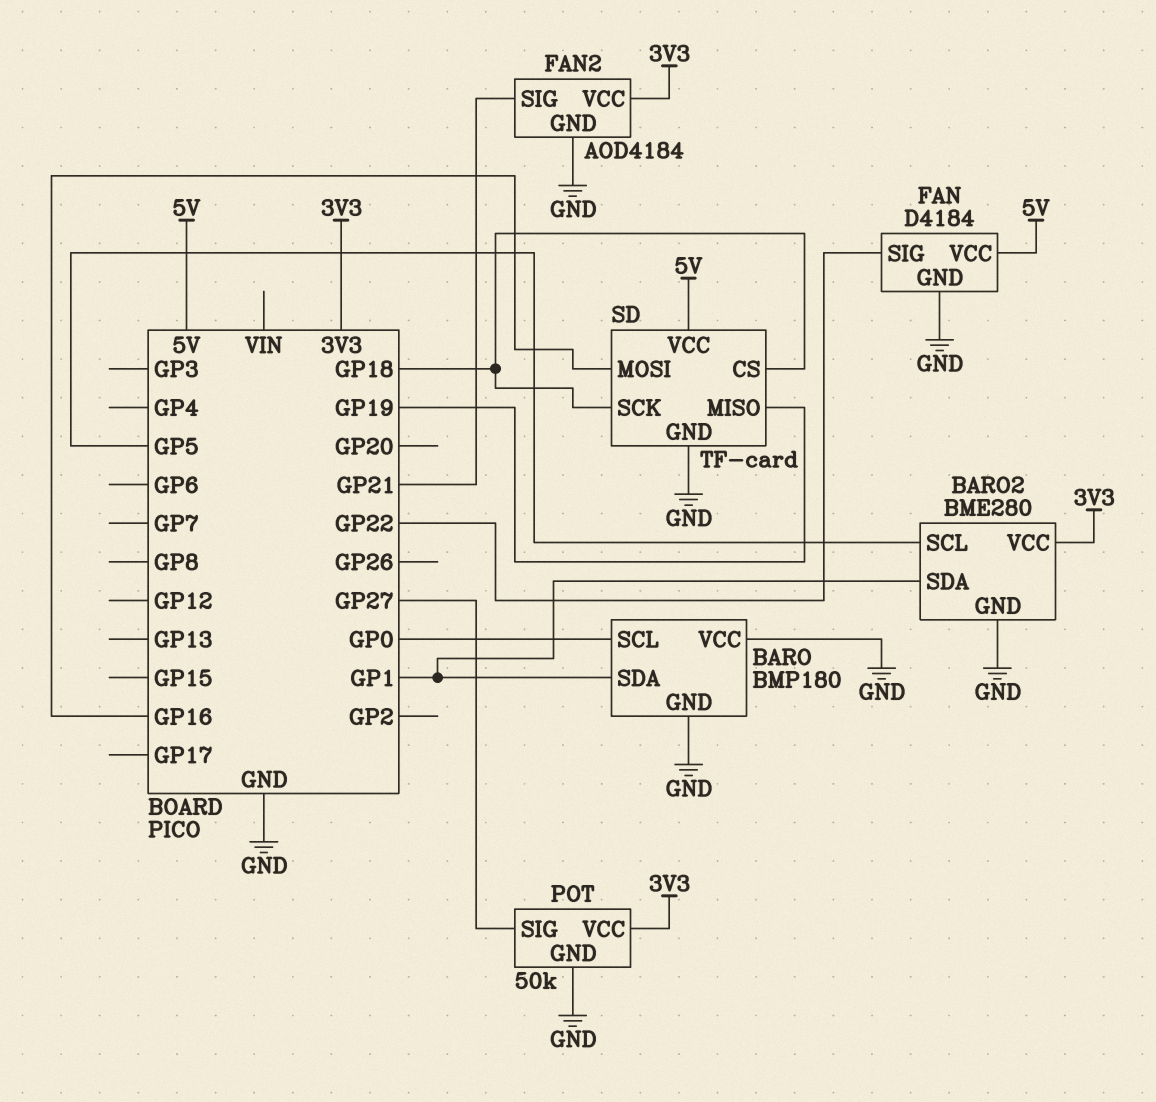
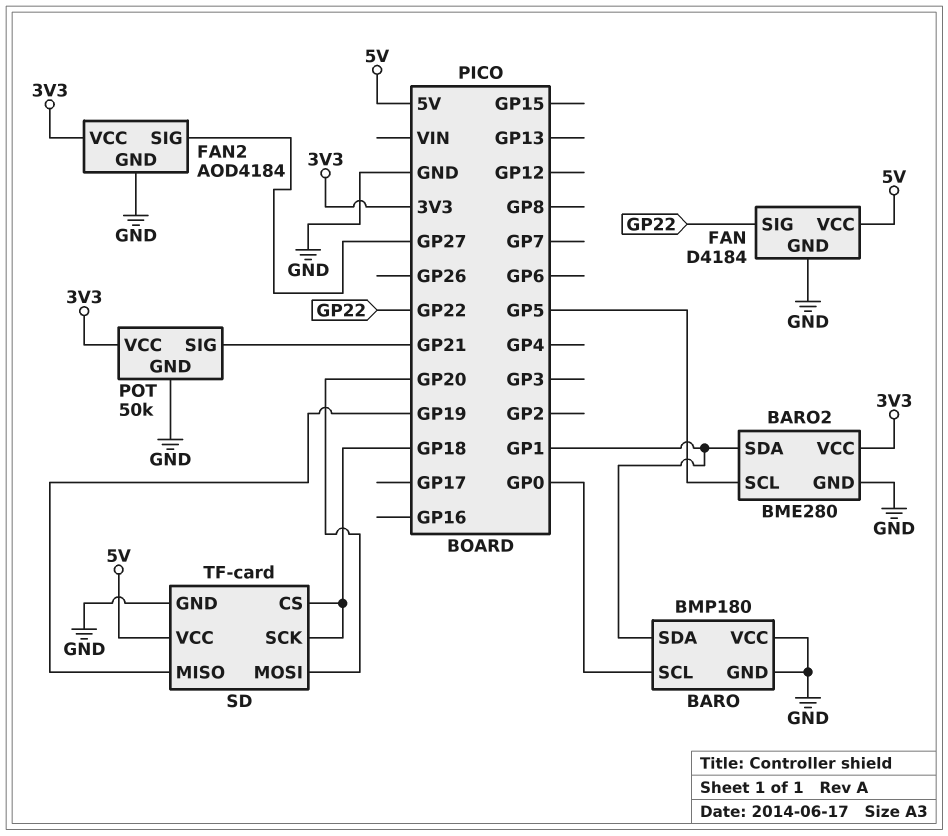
FAN2 pin SIG: GP21 -> GP27
POT pin SIG: GP27 -> GP21
SD pin MOSI: GP16 -> GP20

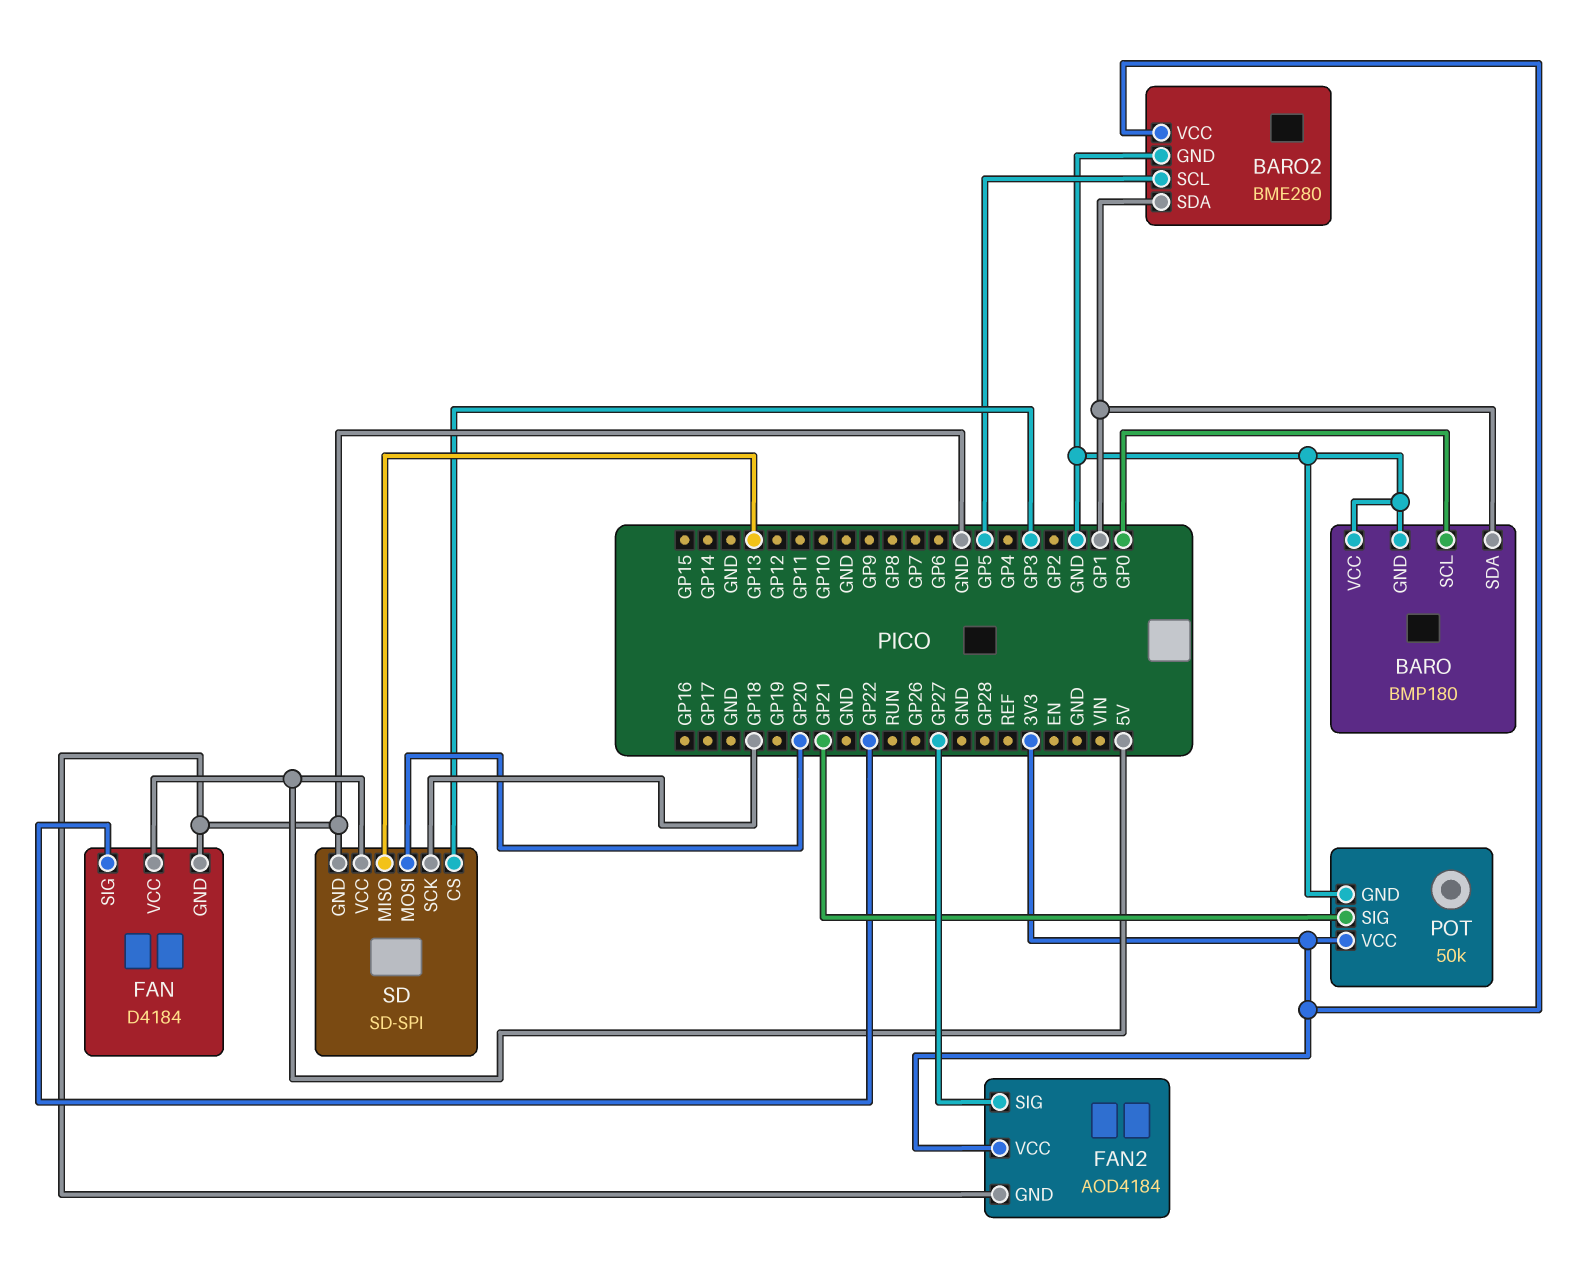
SD: TF-card -> SD-SPI
SD pin CS: GP18 -> GP3
SD pin MISO: GP19 -> GP13

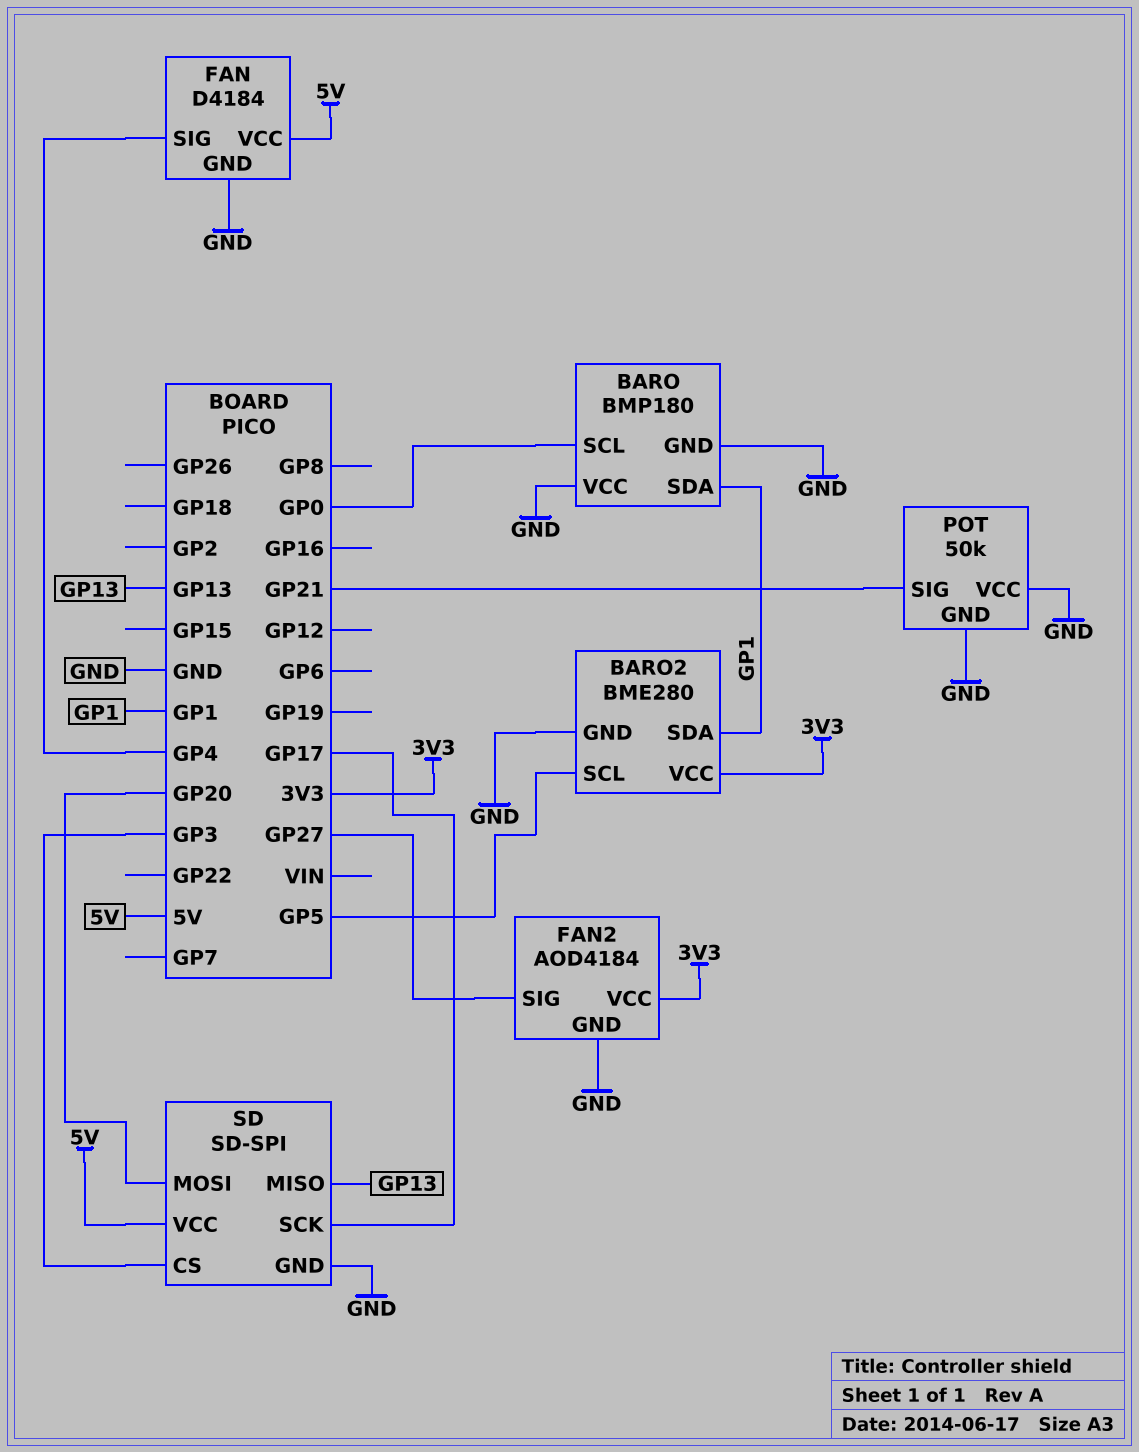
FAN pin SIG: GP22 -> GP4
POT pin VCC: 3V3 -> GND
SD pin SCK: GP18 -> GP17

